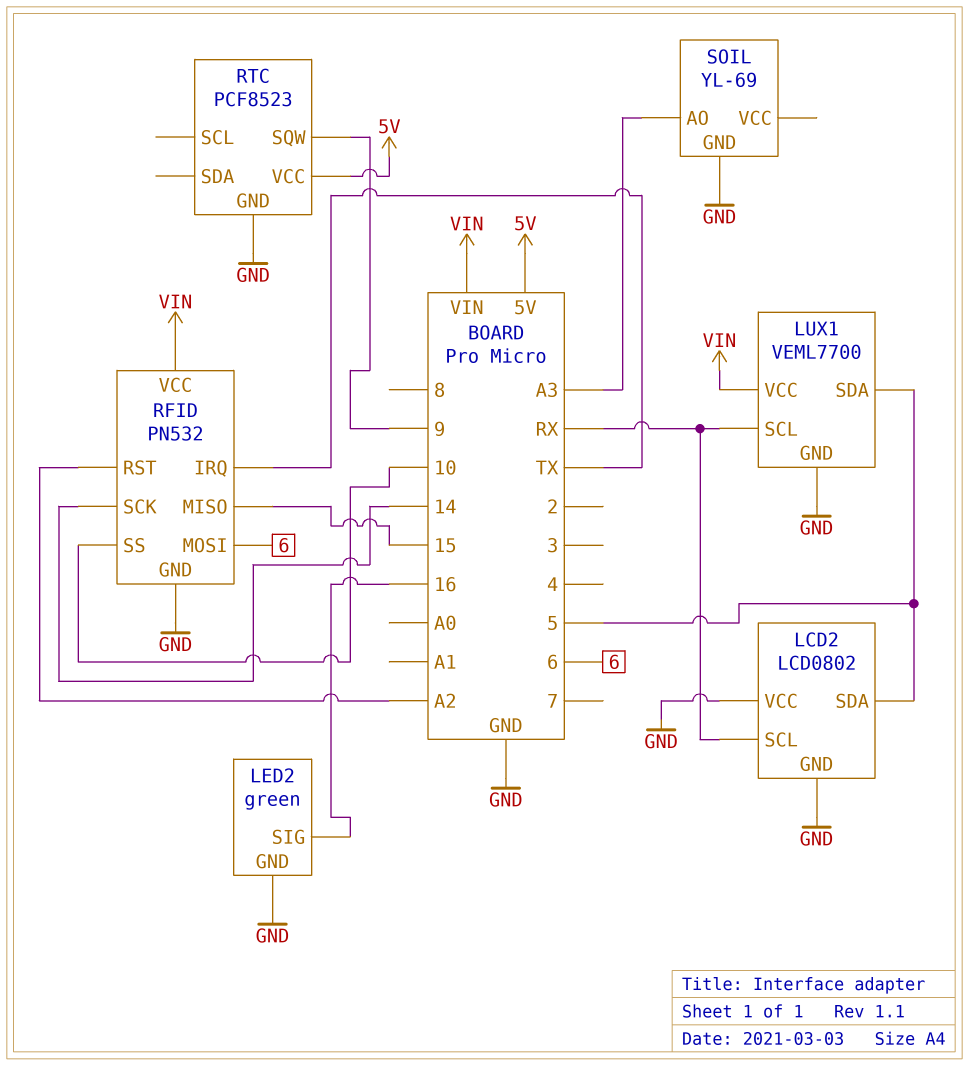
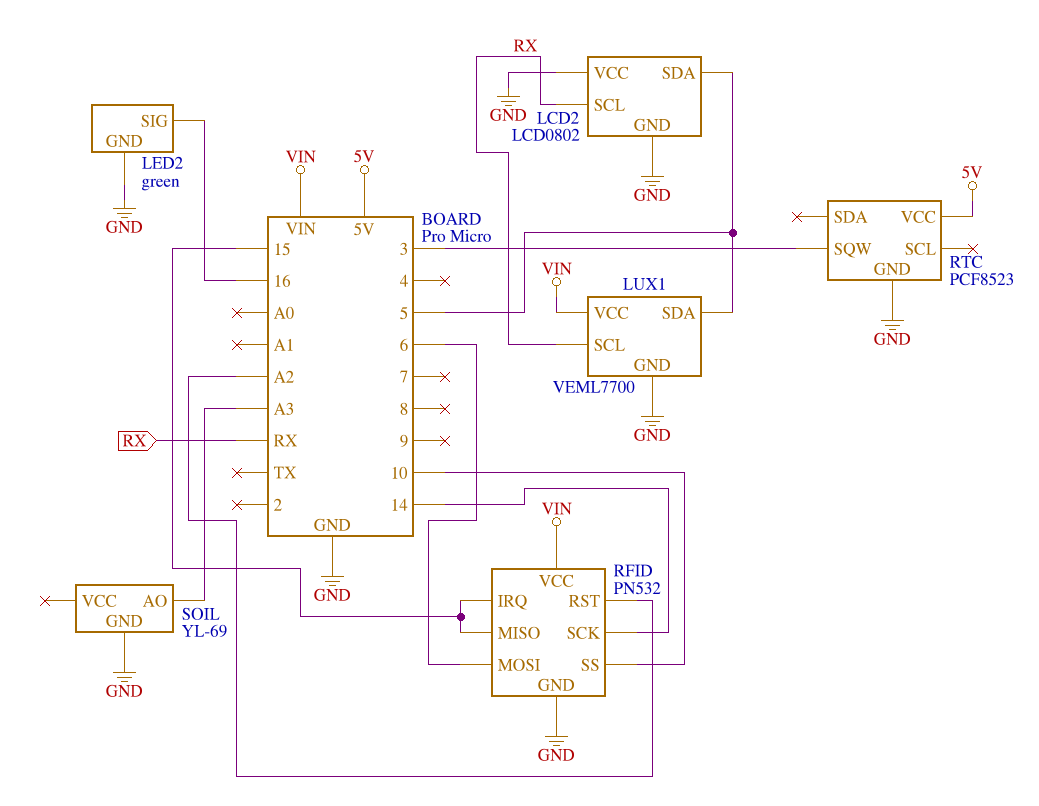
RFID pin IRQ: TX -> 15
RTC pin SQW: 9 -> 3

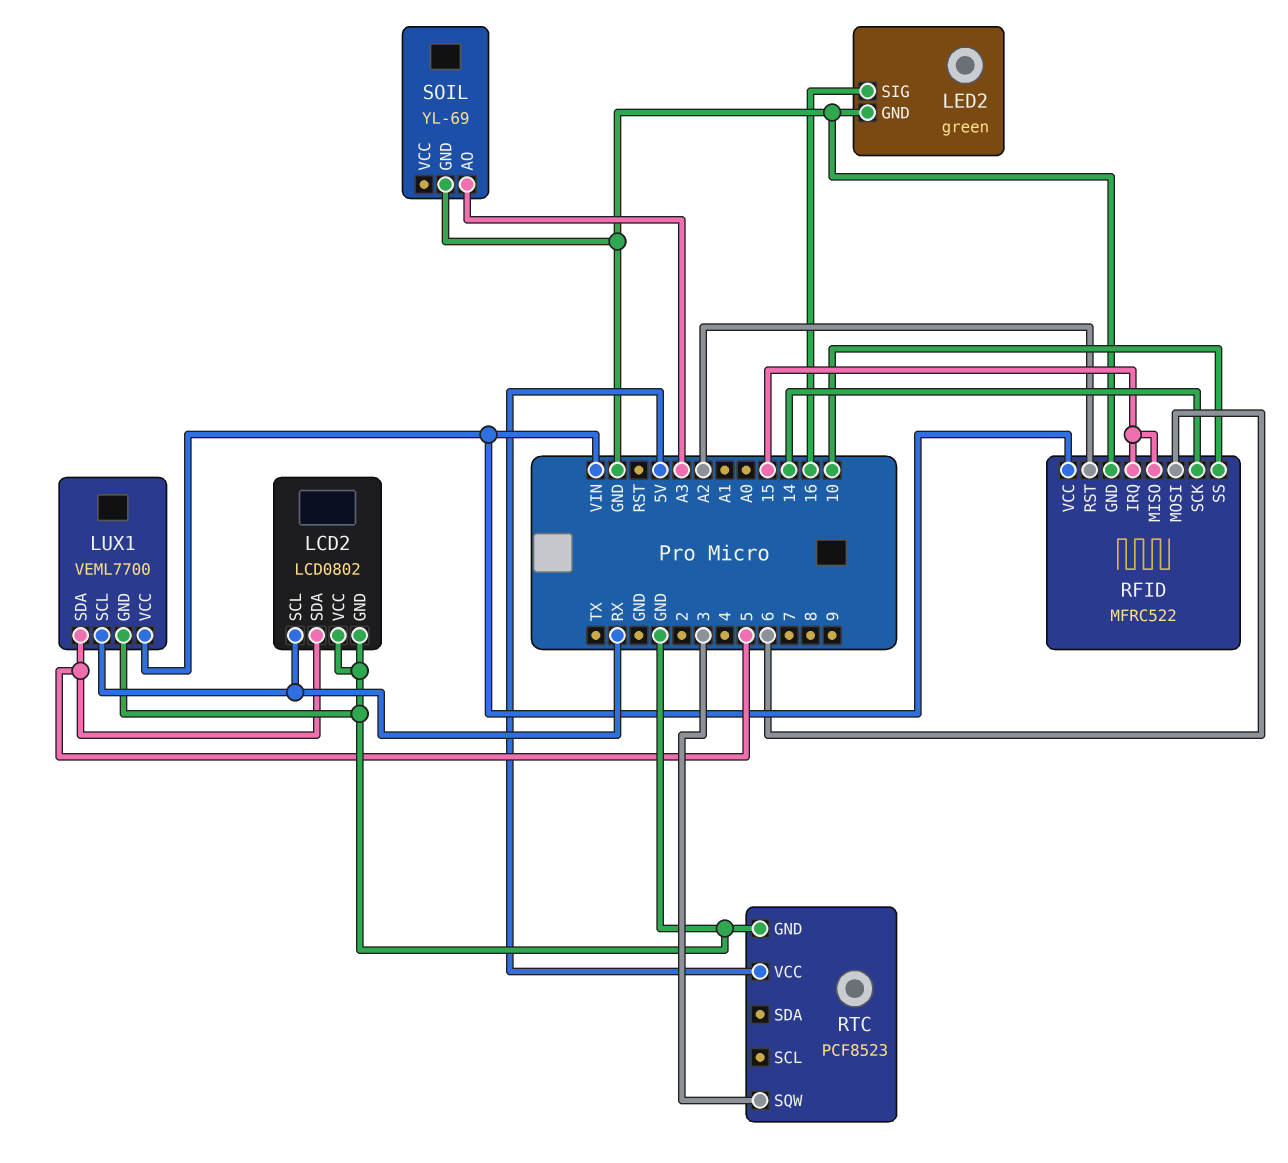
RFID: PN532 -> MFRC522

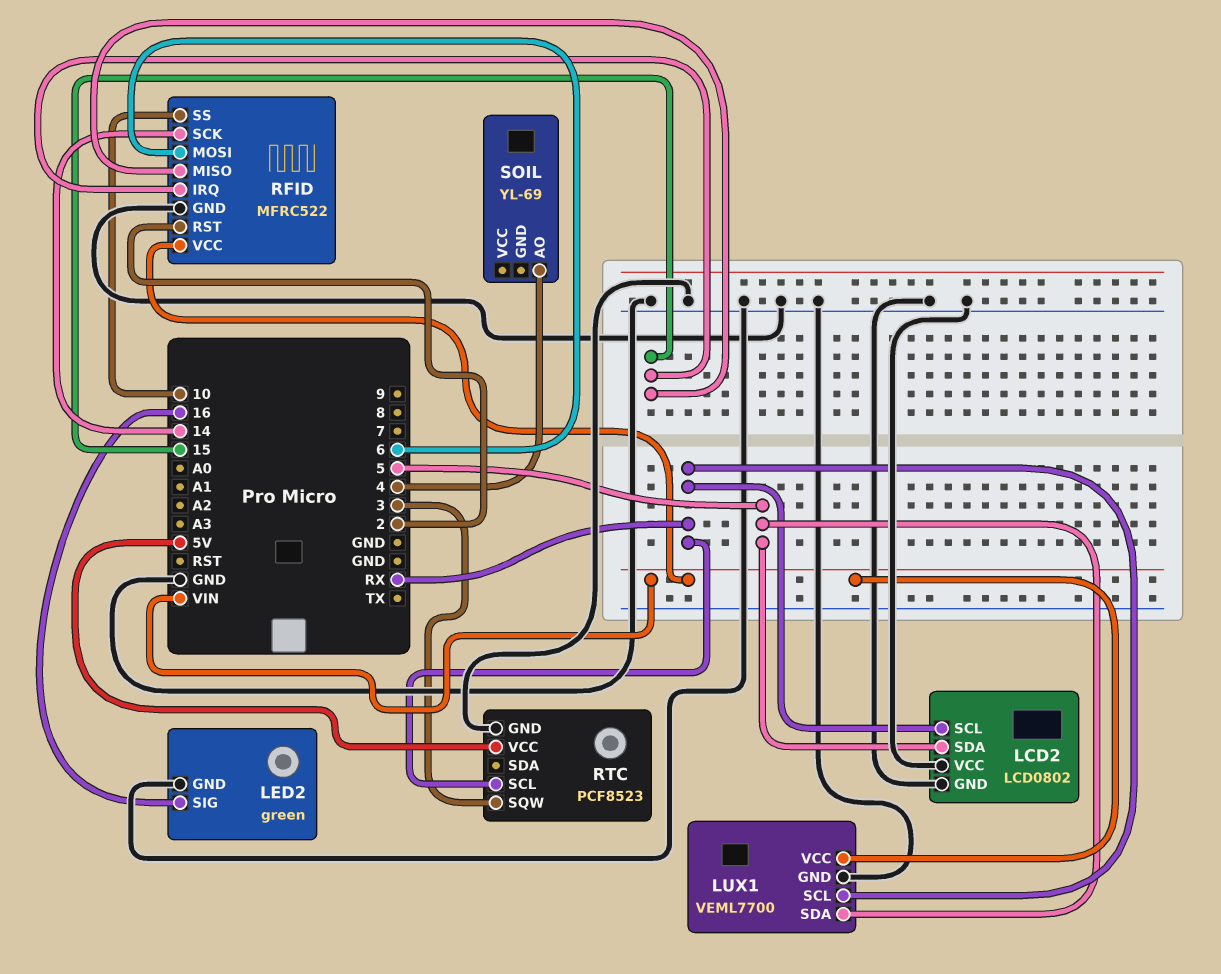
RFID pin RST: A2 -> 2
RTC pin SCL: none -> RX
SOIL pin AO: A3 -> 4
SOIL pin GND: GND -> none

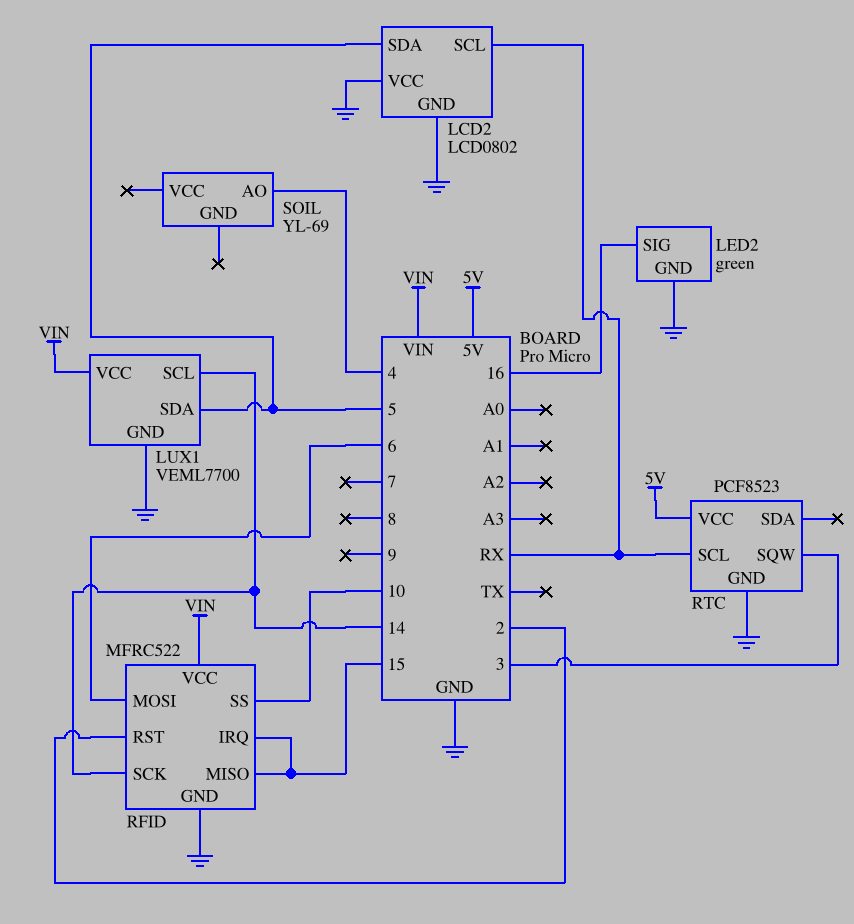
LUX1 pin SCL: RX -> 14

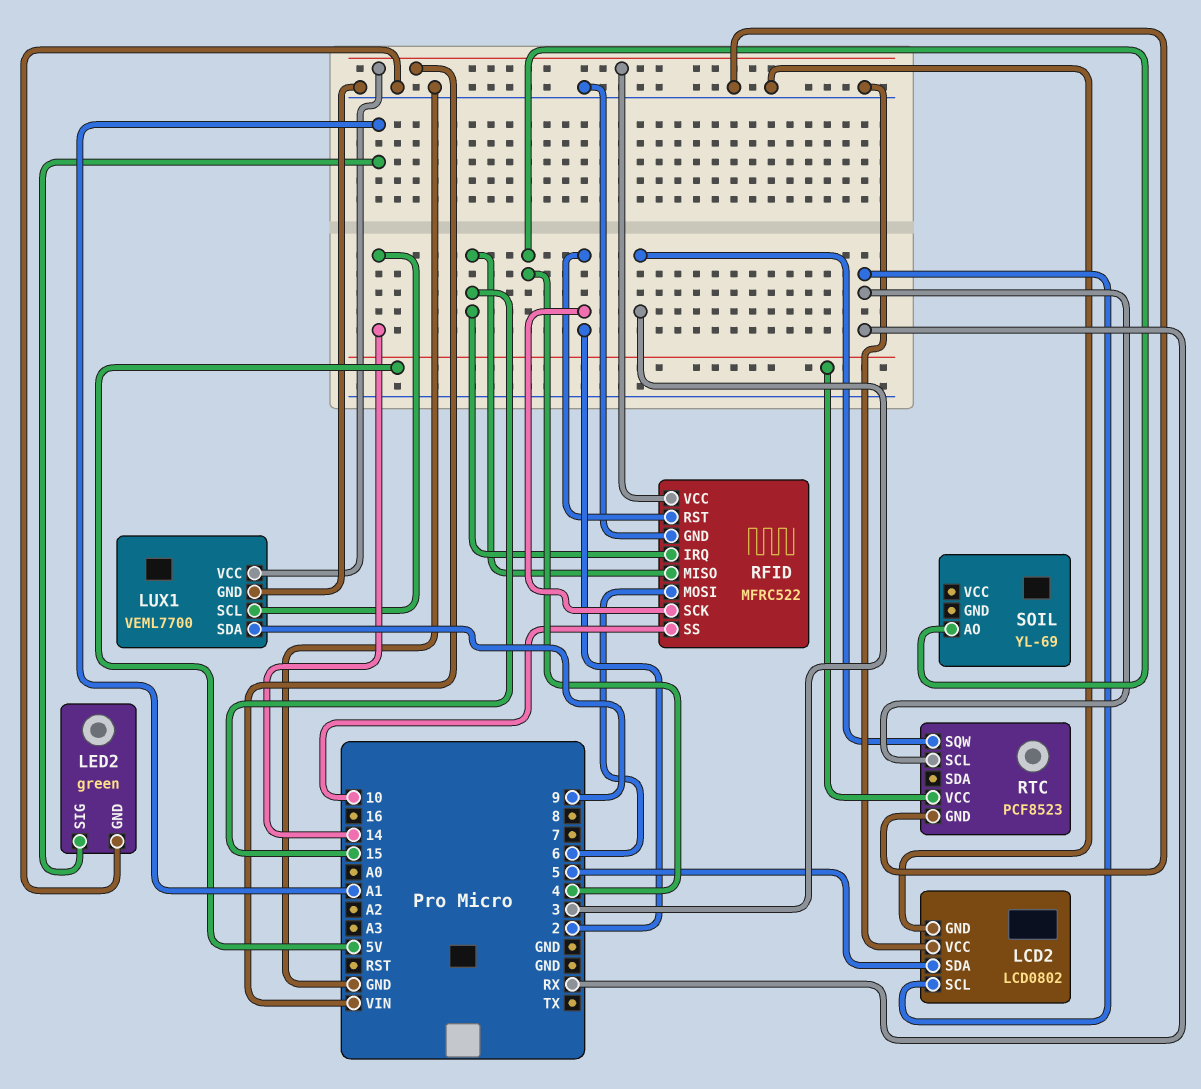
LED2 pin SIG: 16 -> A1
LUX1 pin SDA: 5 -> 9
RFID pin SCK: 14 -> 2

